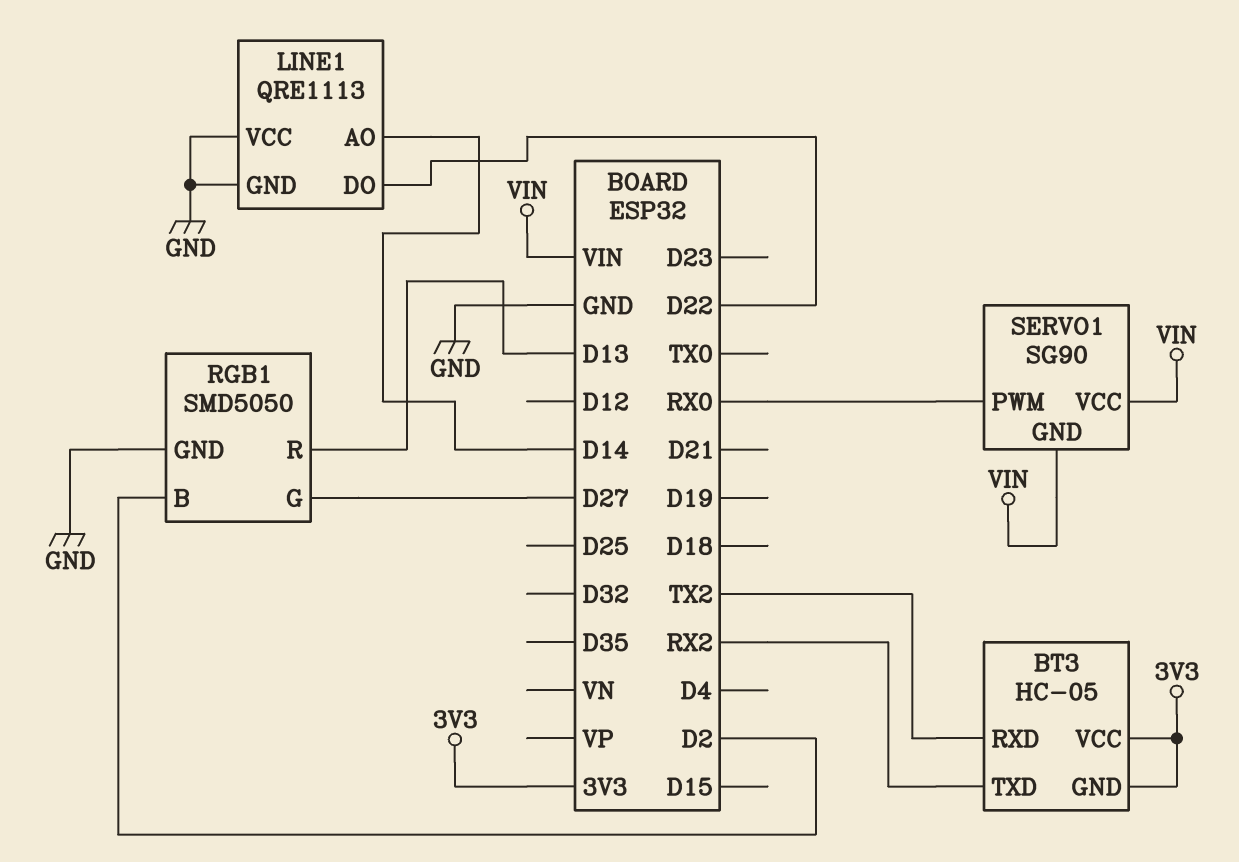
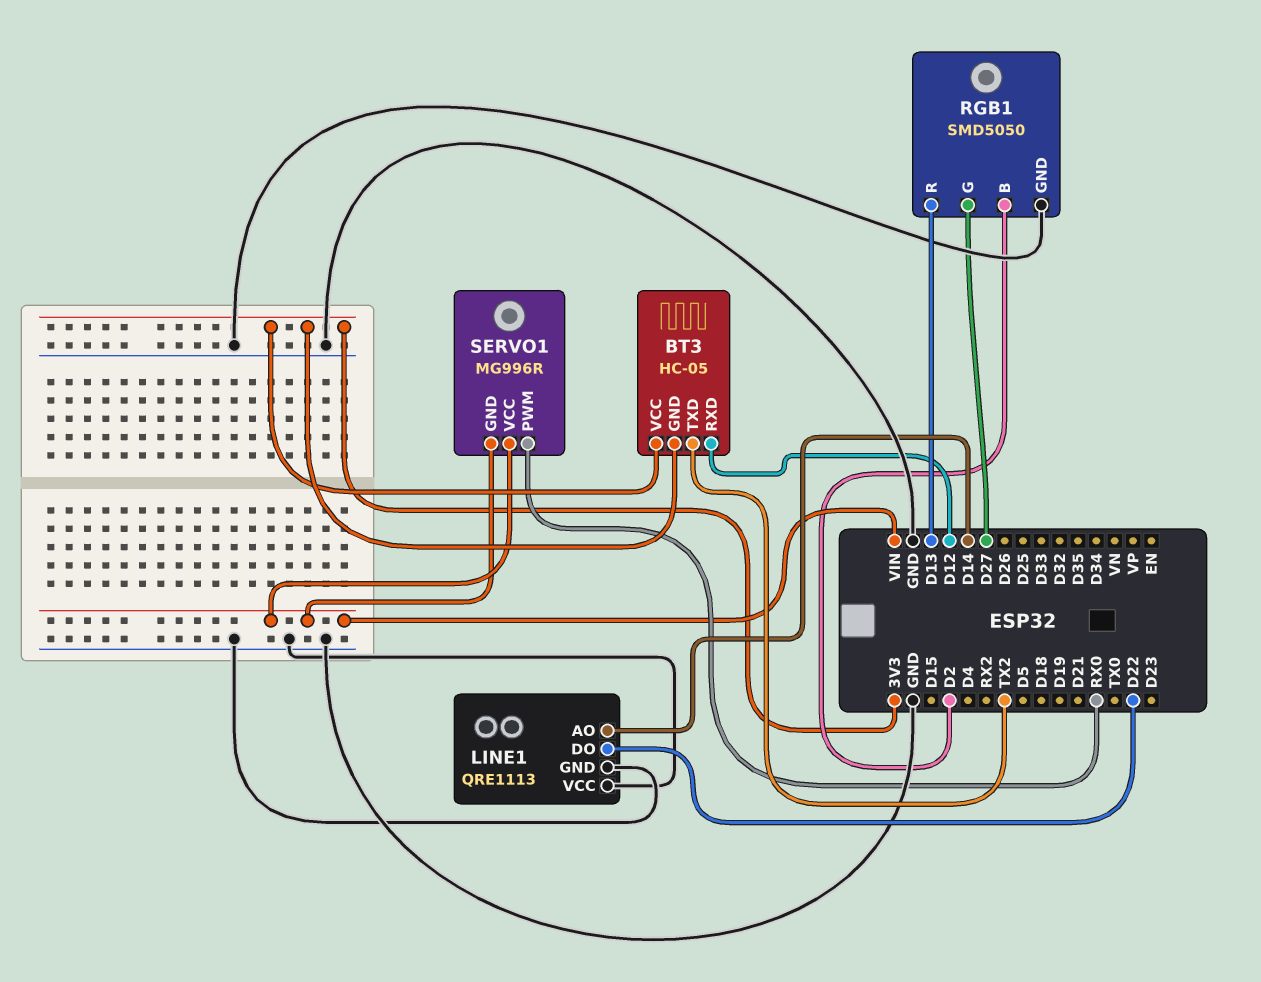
BT3 pin RXD: TX2 -> D12
BT3 pin TXD: RX2 -> TX2
SERVO1: SG90 -> MG996R

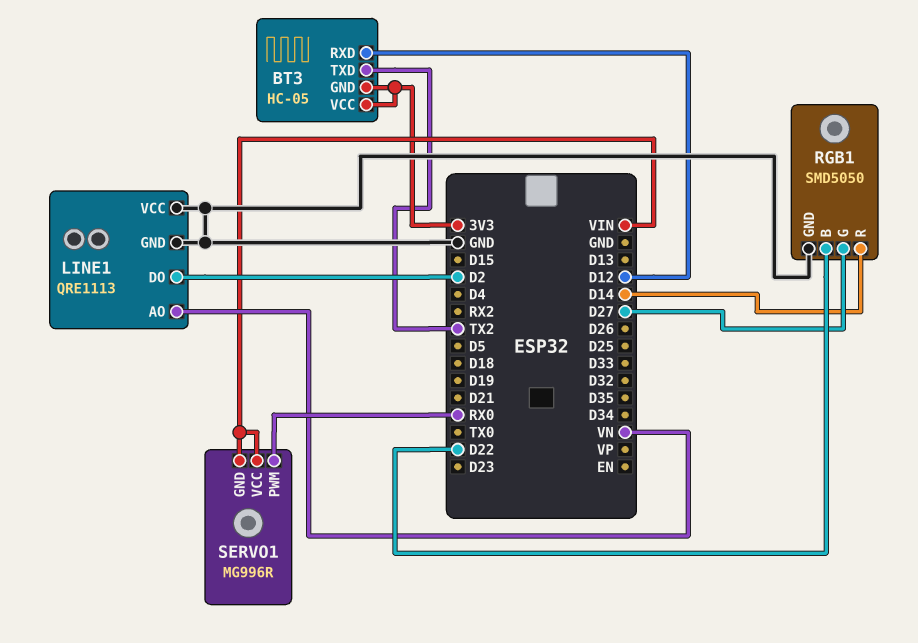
LINE1 pin AO: D14 -> VN
LINE1 pin DO: D22 -> D2
RGB1 pin B: D2 -> D22
RGB1 pin R: D13 -> D14

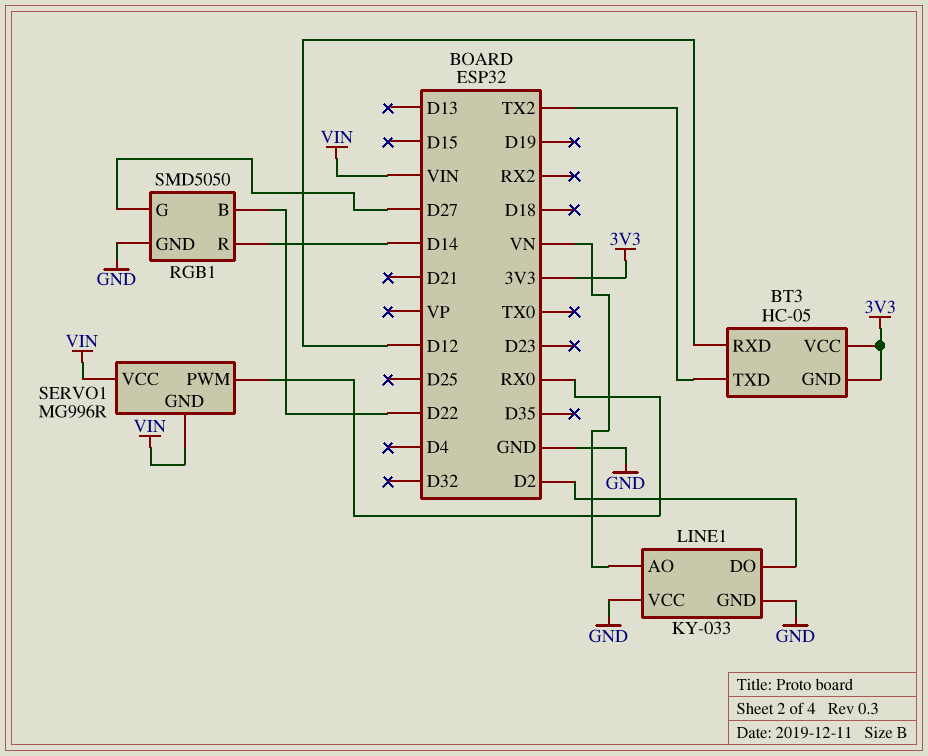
LINE1: QRE1113 -> KY-033

